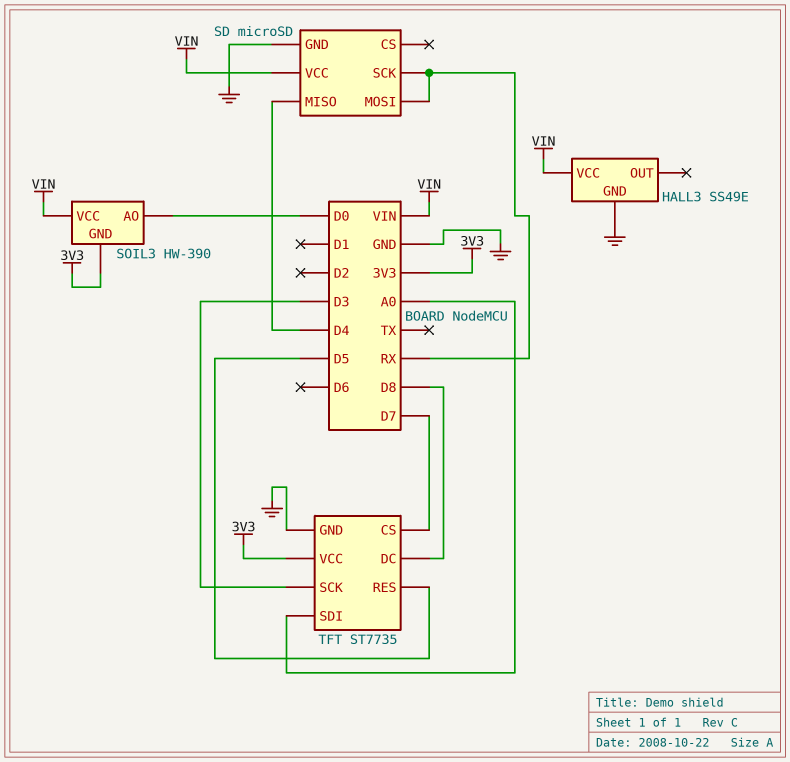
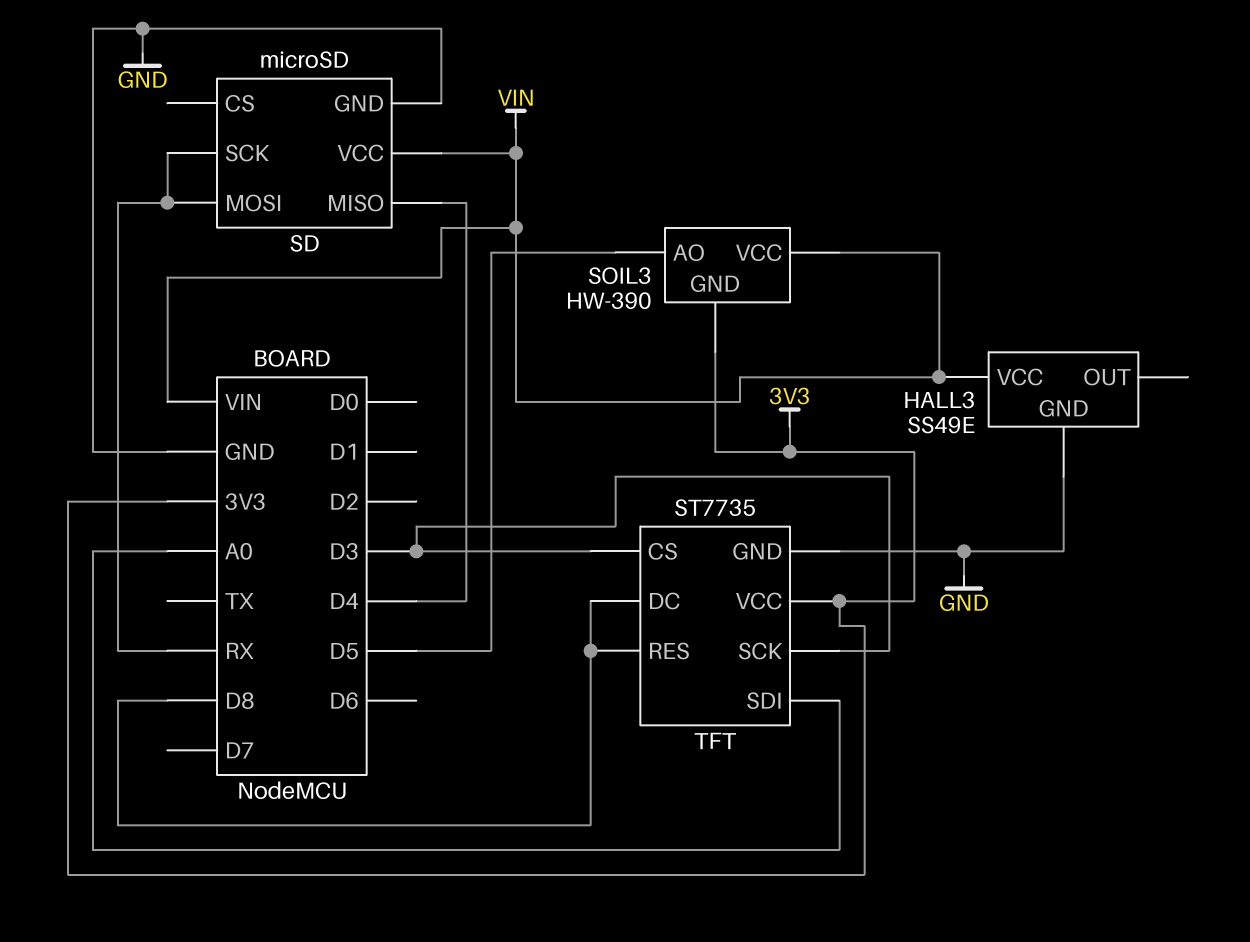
SOIL3 pin AO: D0 -> D5
TFT pin CS: D7 -> D3
TFT pin RES: D5 -> D8

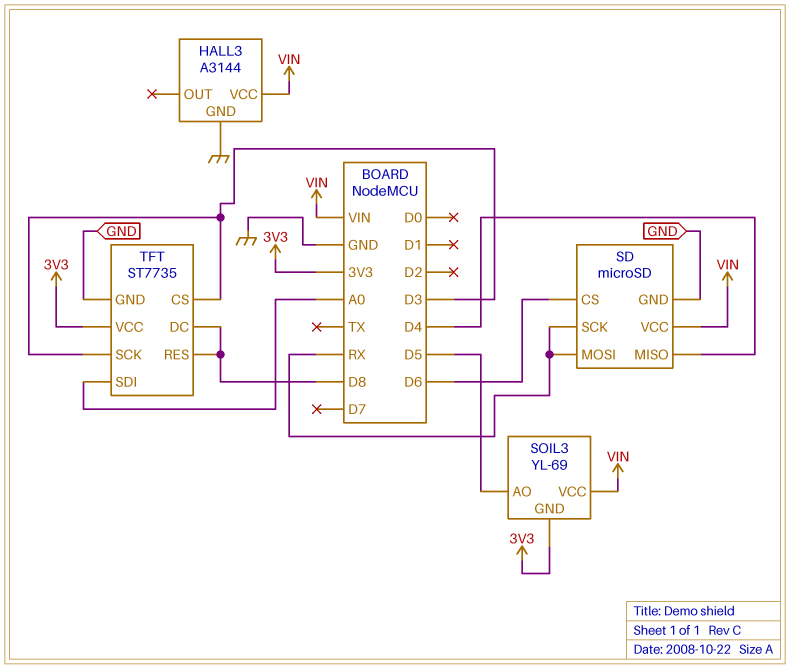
HALL3: SS49E -> A3144
SD pin CS: none -> D6
SOIL3: HW-390 -> YL-69

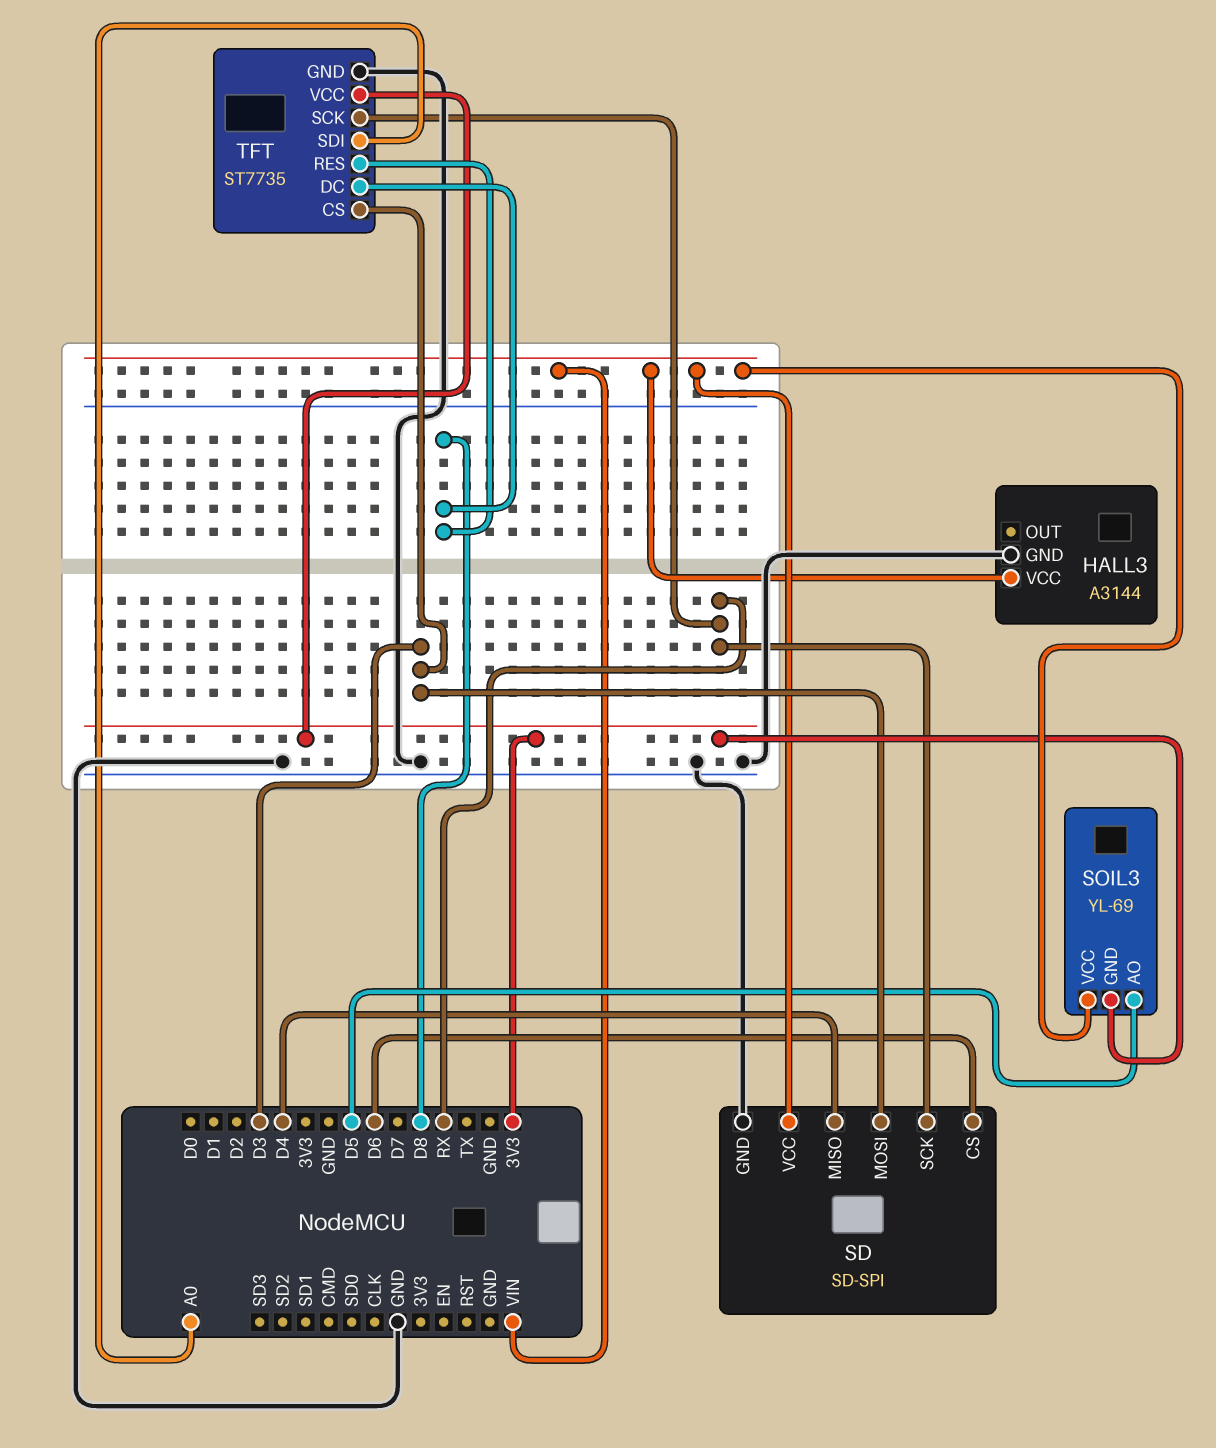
SD: microSD -> SD-SPI
SD pin MOSI: RX -> D3
TFT pin SCK: D3 -> RX

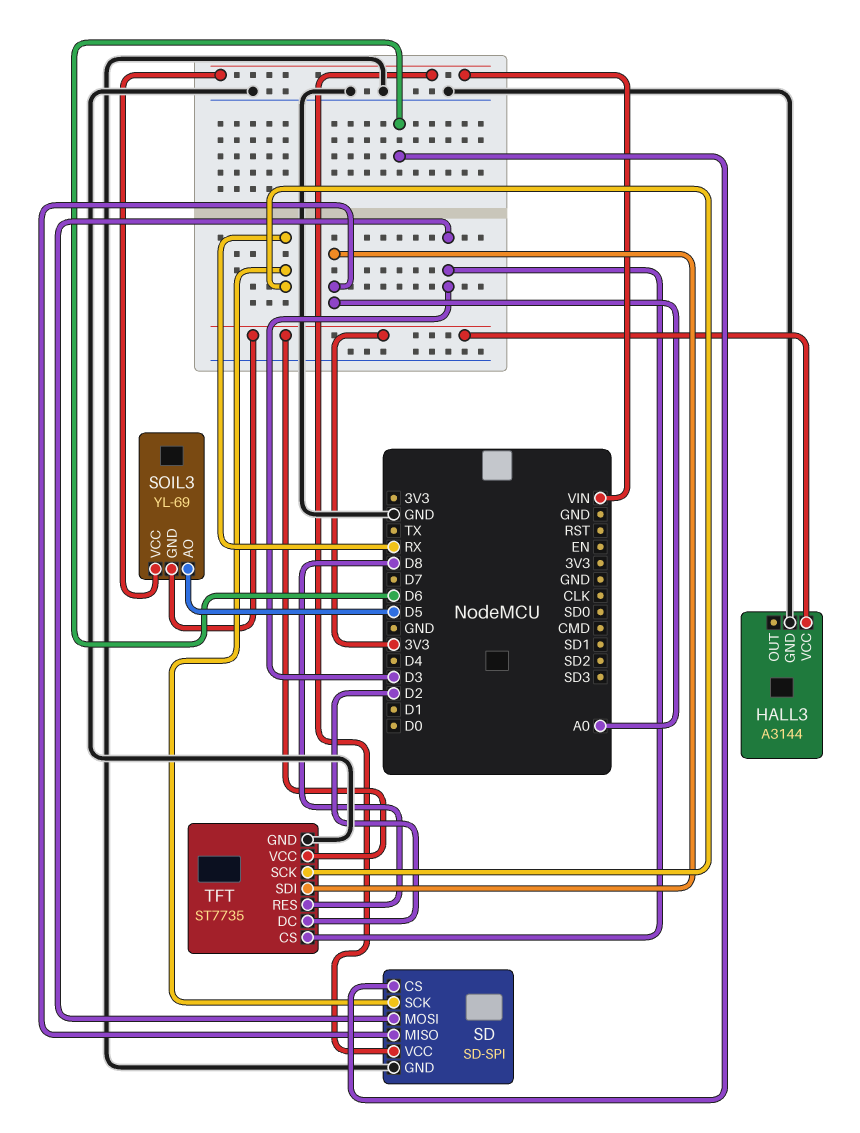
HALL3 pin VCC: VIN -> 3V3
SD pin MISO: D4 -> A0
TFT pin DC: D8 -> D2

